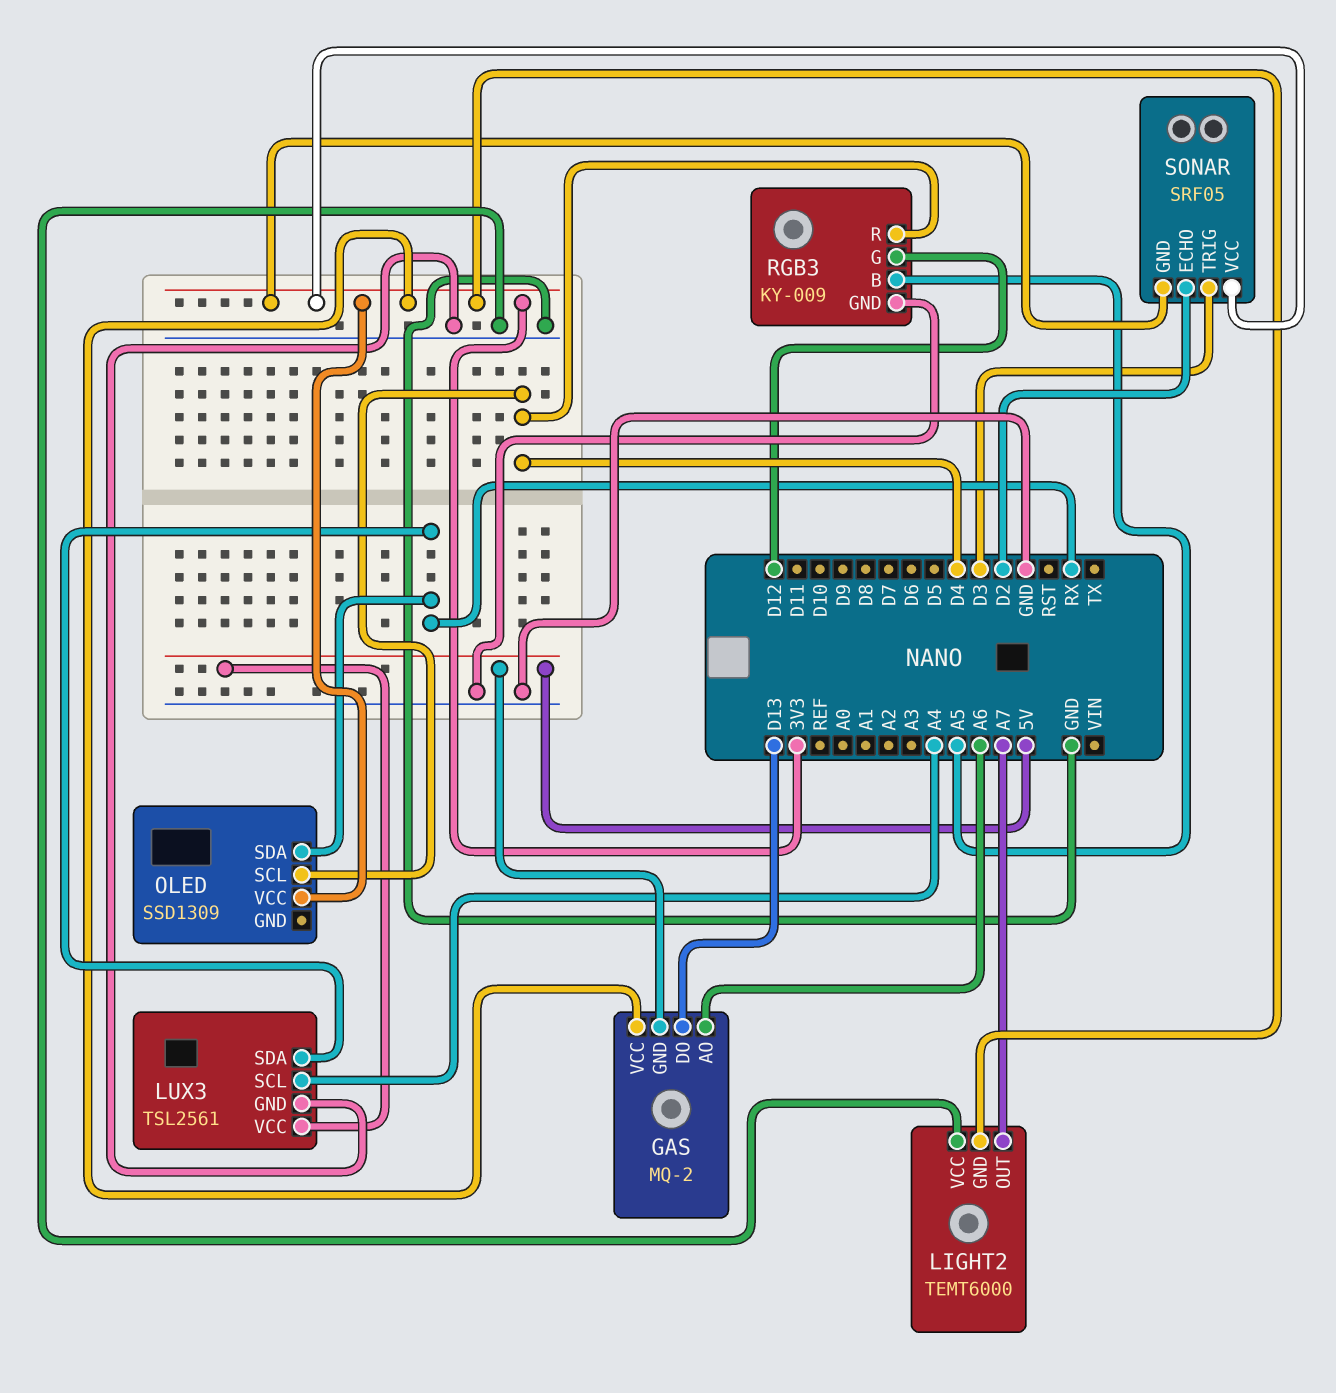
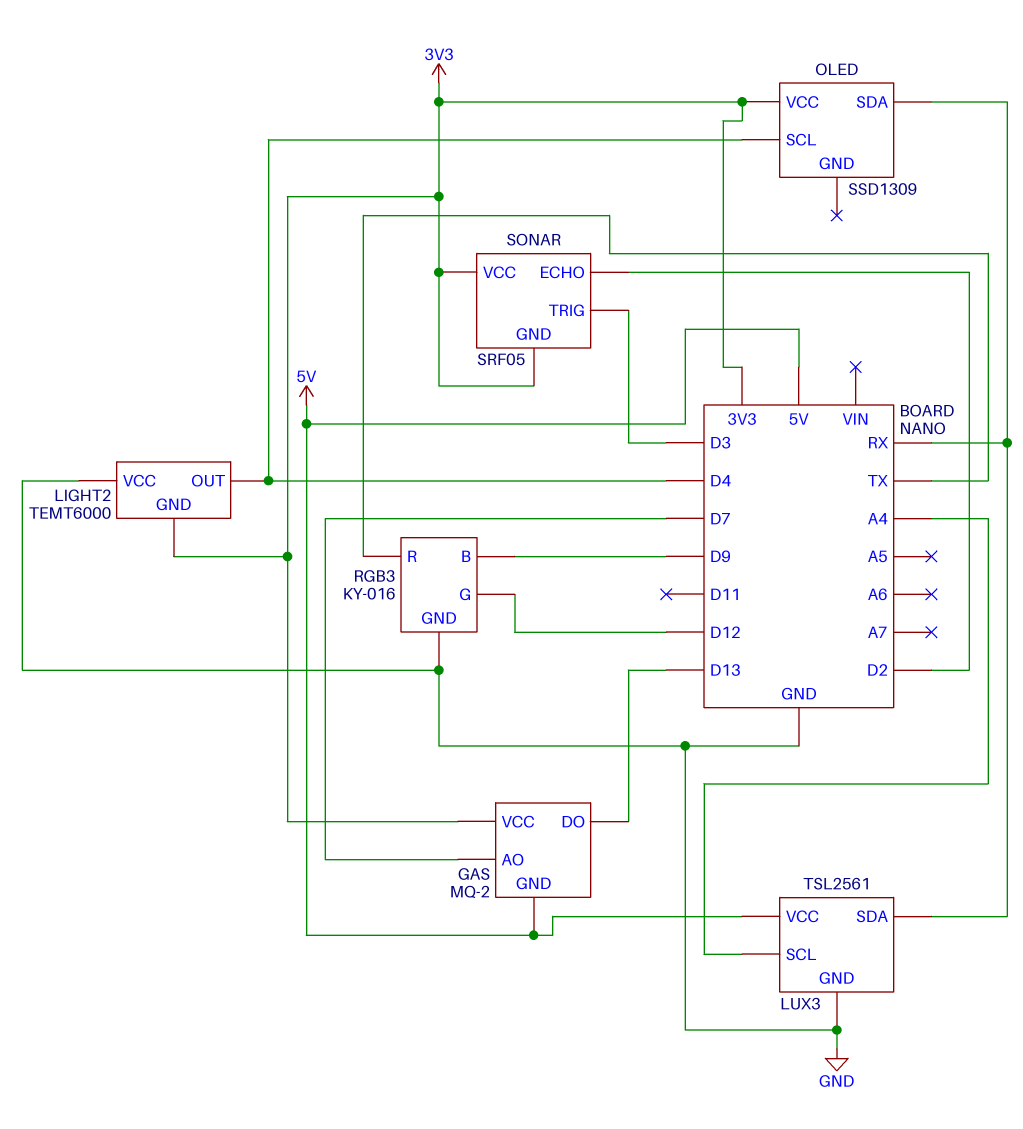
GAS pin AO: A6 -> D7
LIGHT2 pin OUT: A7 -> D4
RGB3: KY-009 -> KY-016
RGB3 pin B: A5 -> D9
RGB3 pin R: D4 -> TX

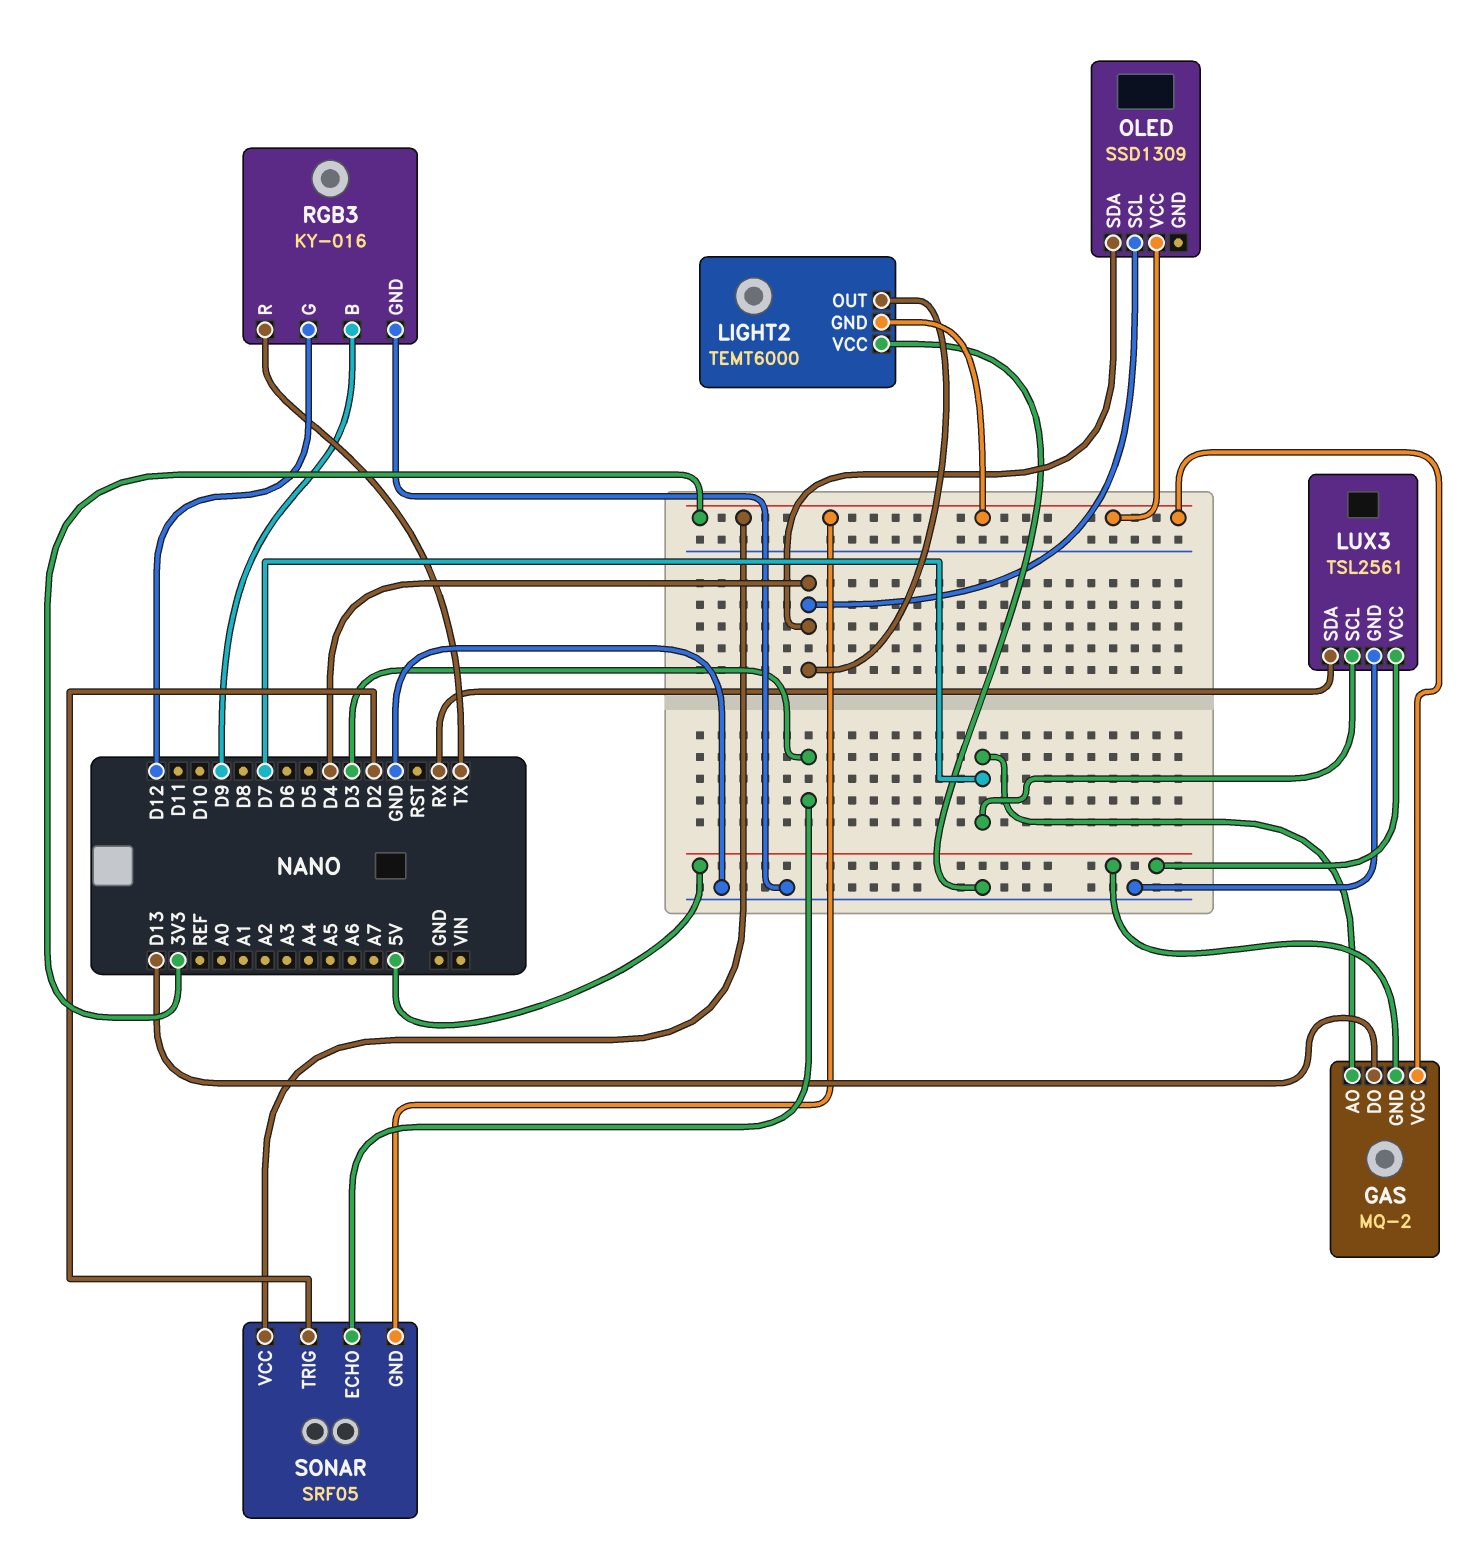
LUX3 pin SCL: A4 -> D7
OLED pin SDA: RX -> D4
SONAR pin ECHO: D2 -> D3
SONAR pin TRIG: D3 -> D2

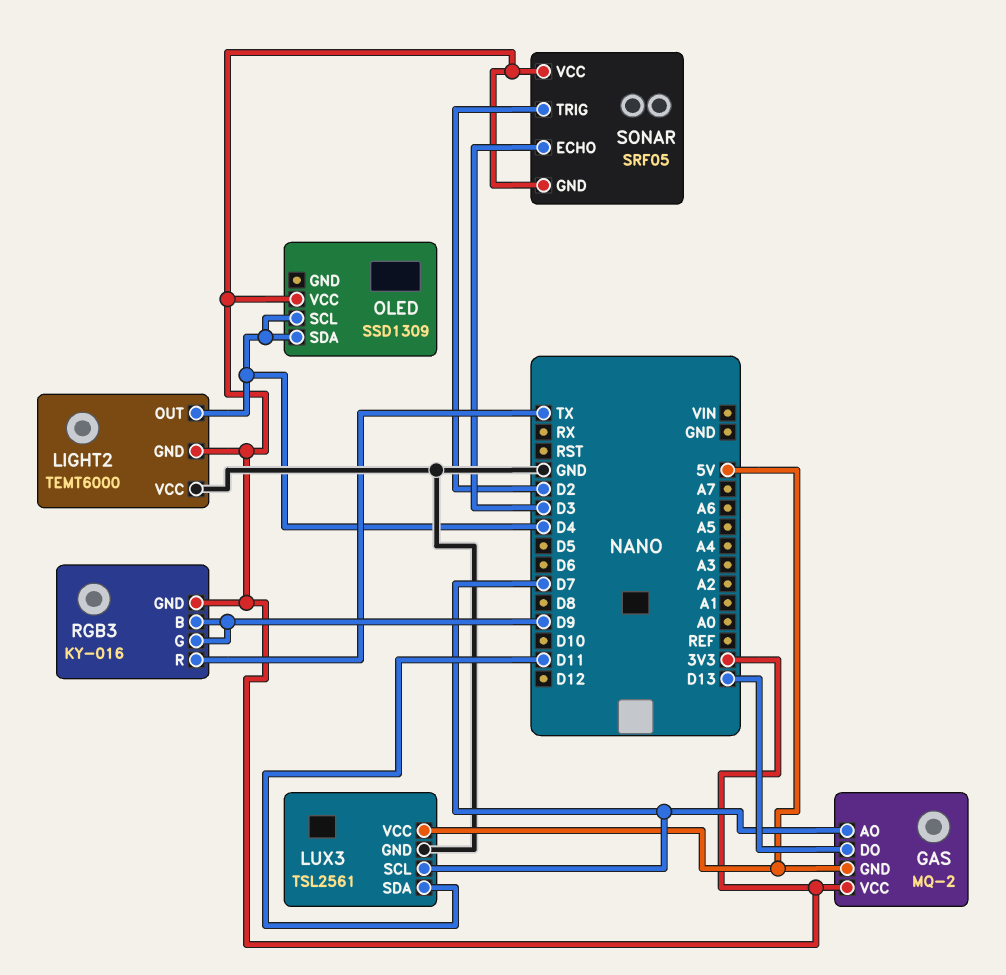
LUX3 pin SDA: RX -> D11
RGB3 pin G: D12 -> D9
RGB3 pin GND: GND -> 3V3

